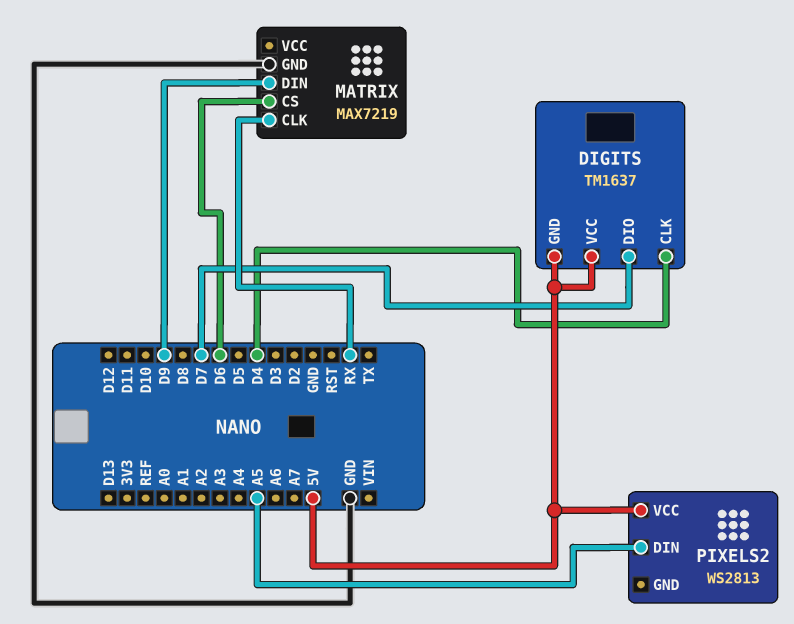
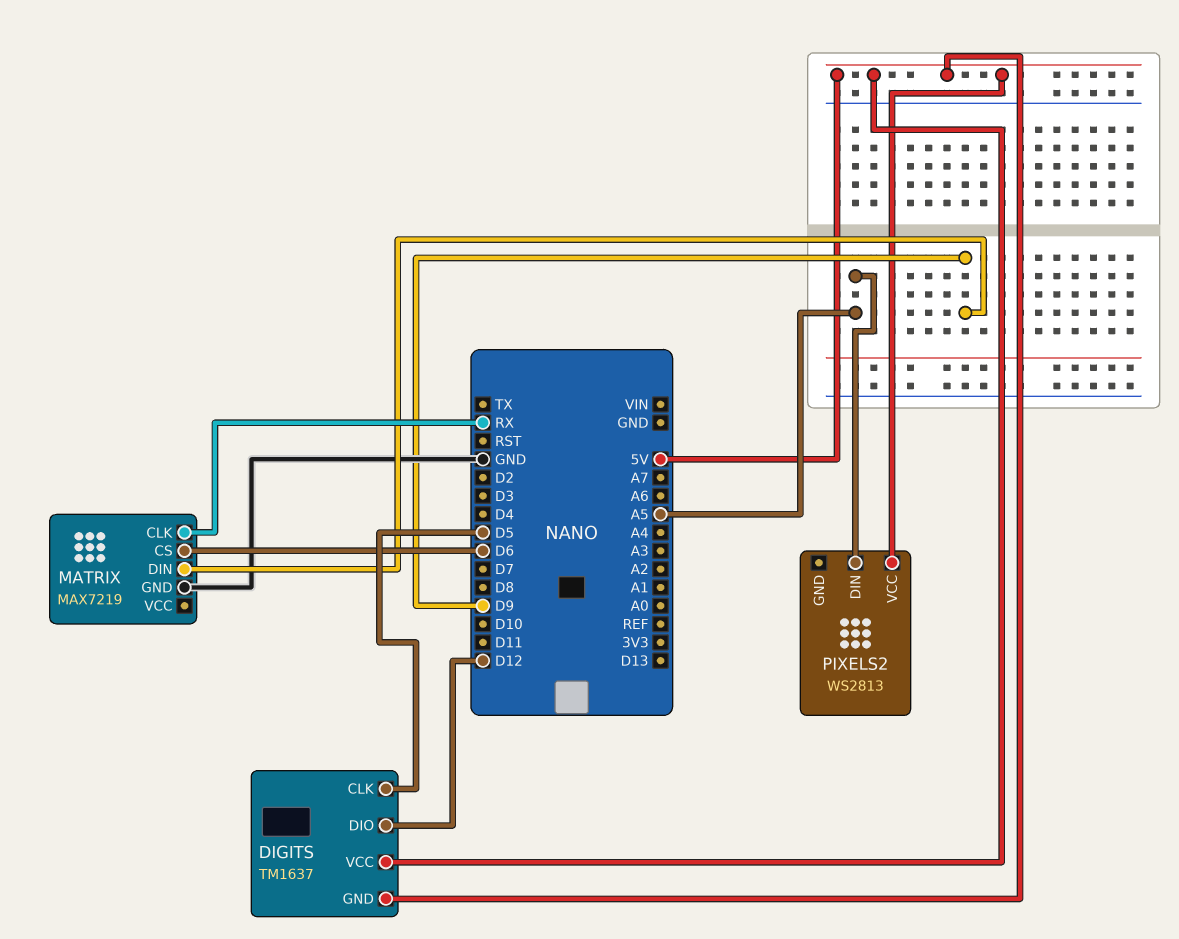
DIGITS pin CLK: D4 -> D5
DIGITS pin DIO: D7 -> D12

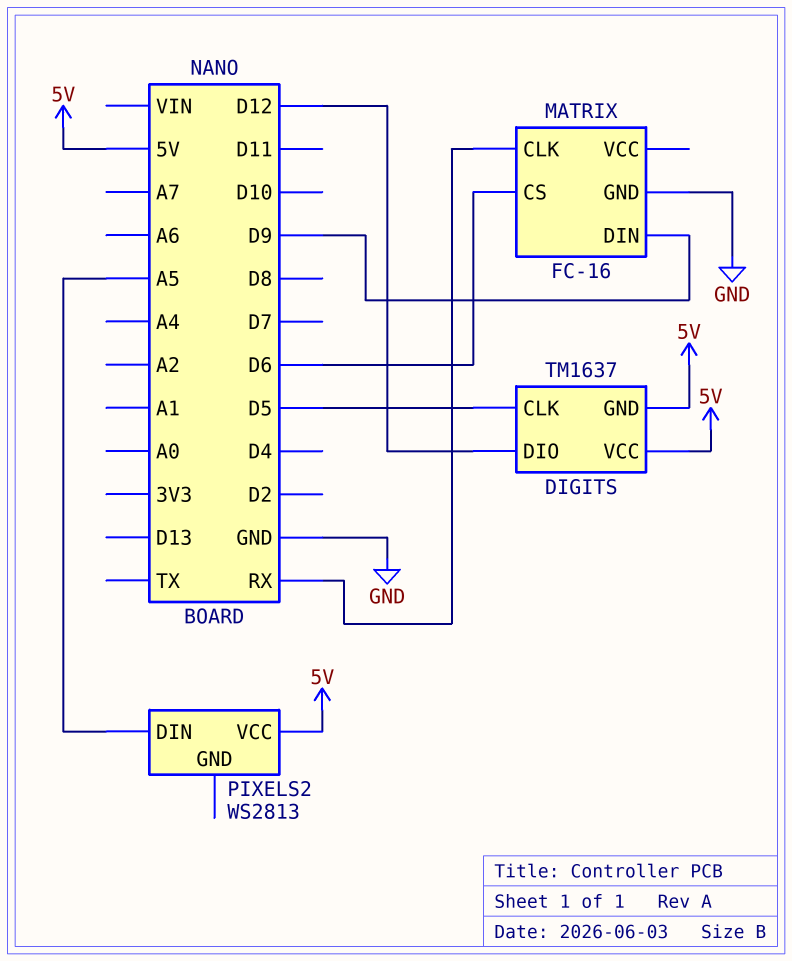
MATRIX: MAX7219 -> FC-16

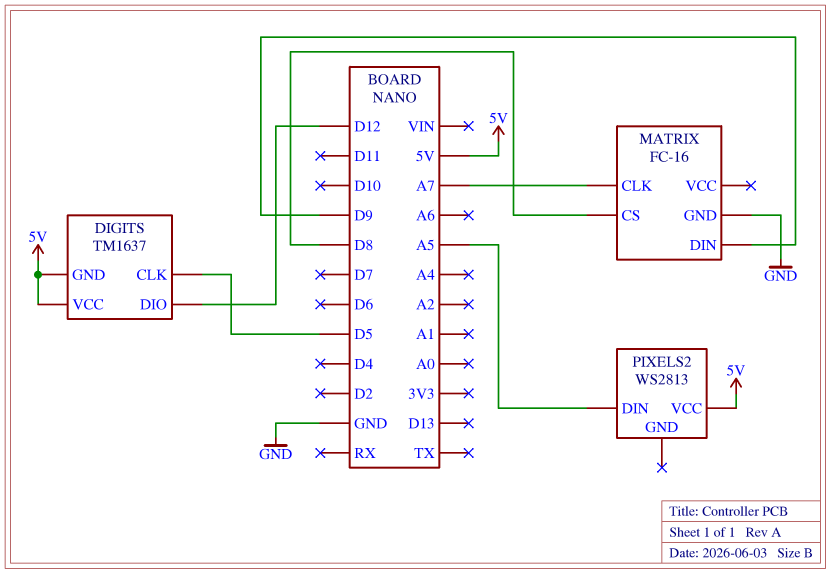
MATRIX pin CLK: RX -> A7
MATRIX pin CS: D6 -> D8

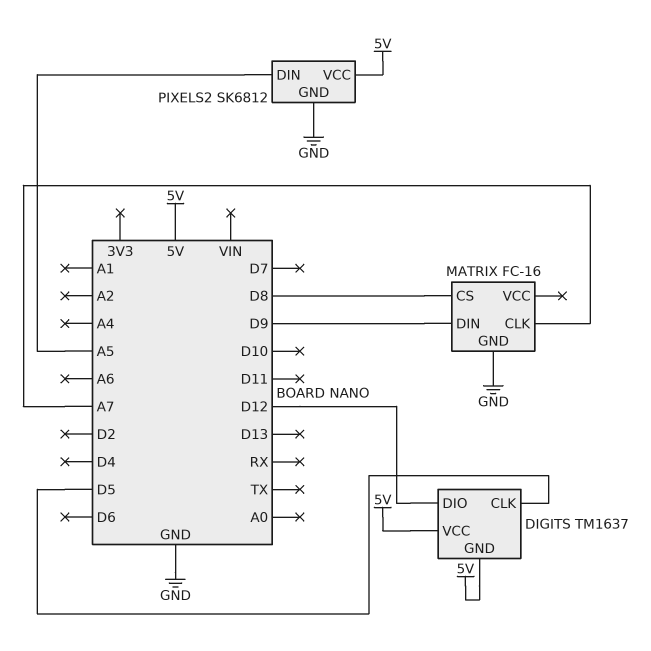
PIXELS2: WS2813 -> SK6812
PIXELS2 pin GND: none -> GND

